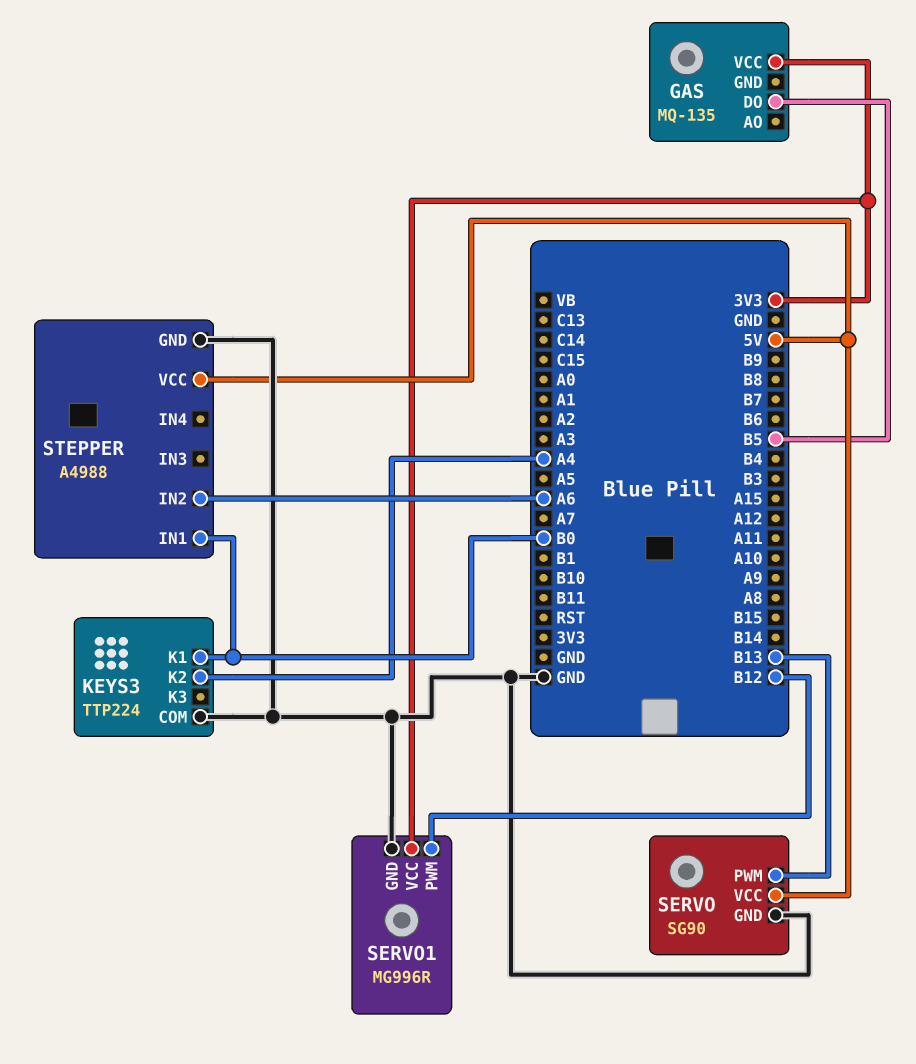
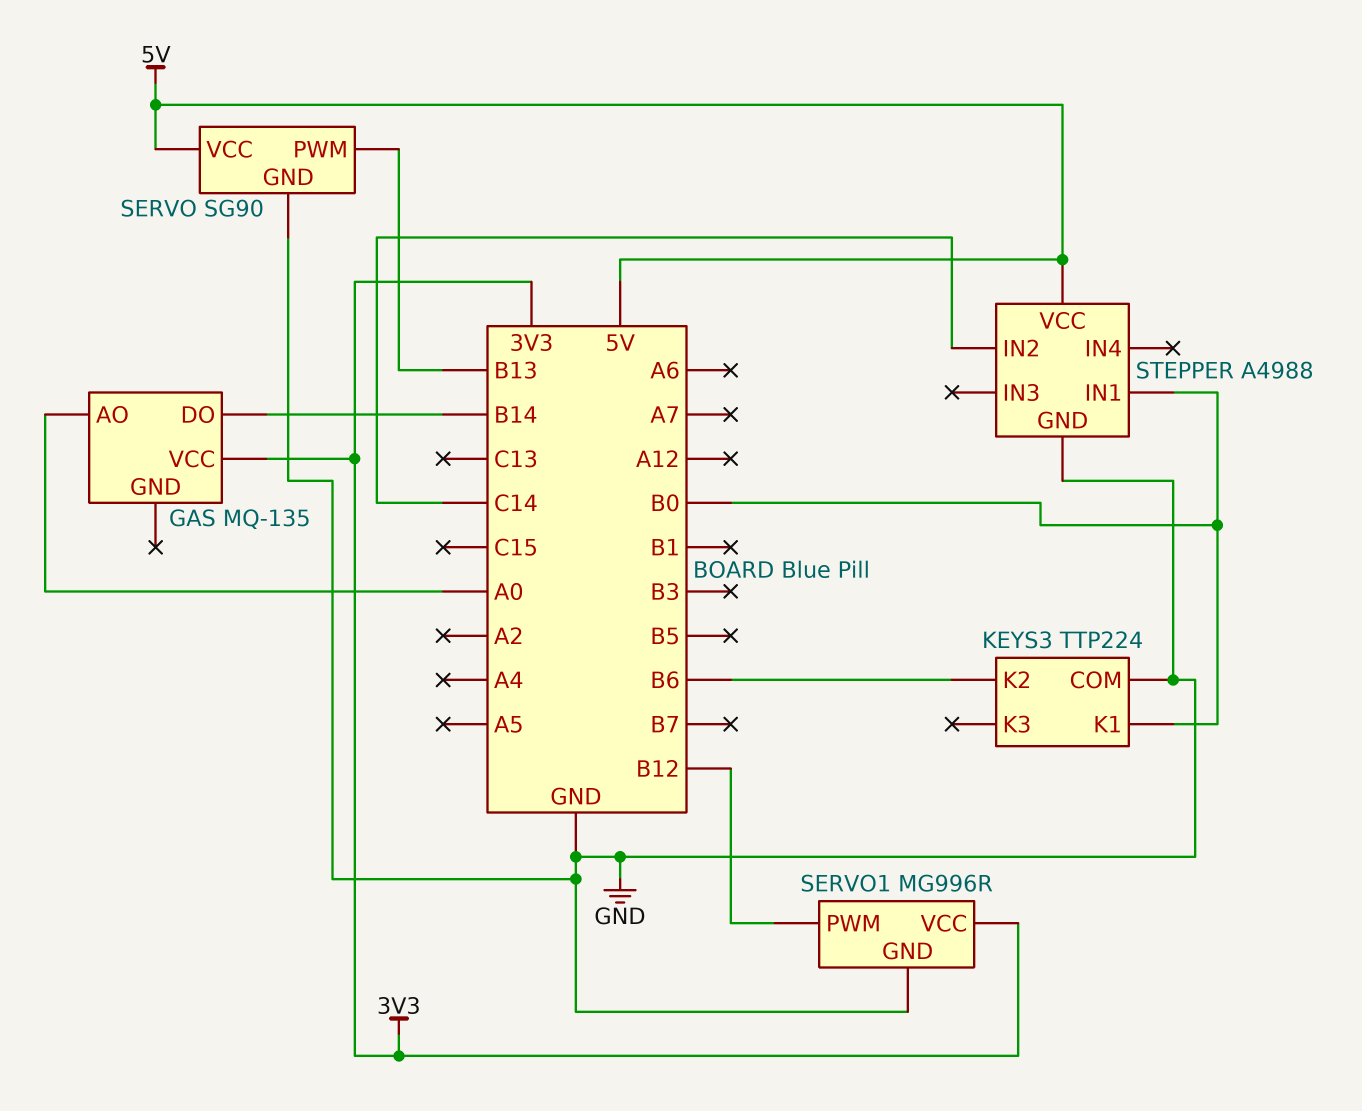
GAS pin AO: none -> A0
GAS pin DO: B5 -> B14
KEYS3 pin K2: A4 -> B6
STEPPER pin IN2: A6 -> C14

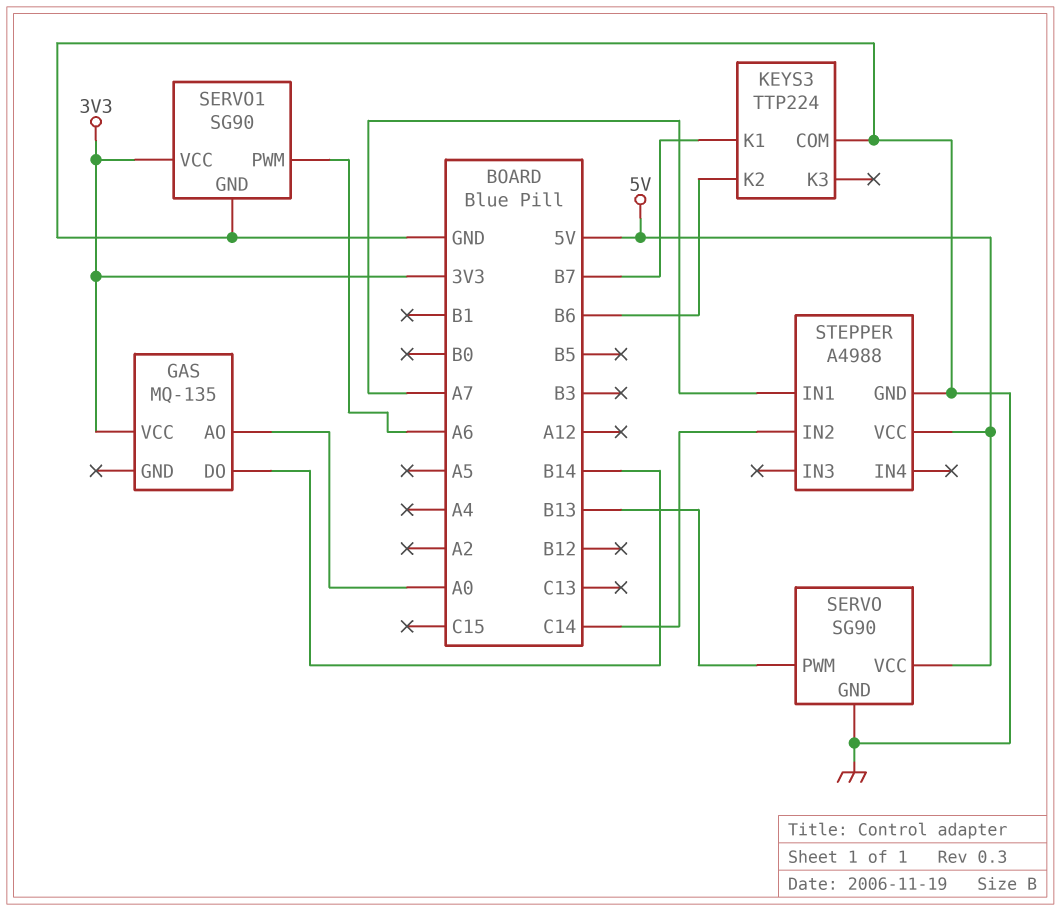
KEYS3 pin K1: B0 -> B7
SERVO1: MG996R -> SG90
SERVO1 pin PWM: B12 -> A6
STEPPER pin IN1: B0 -> A7

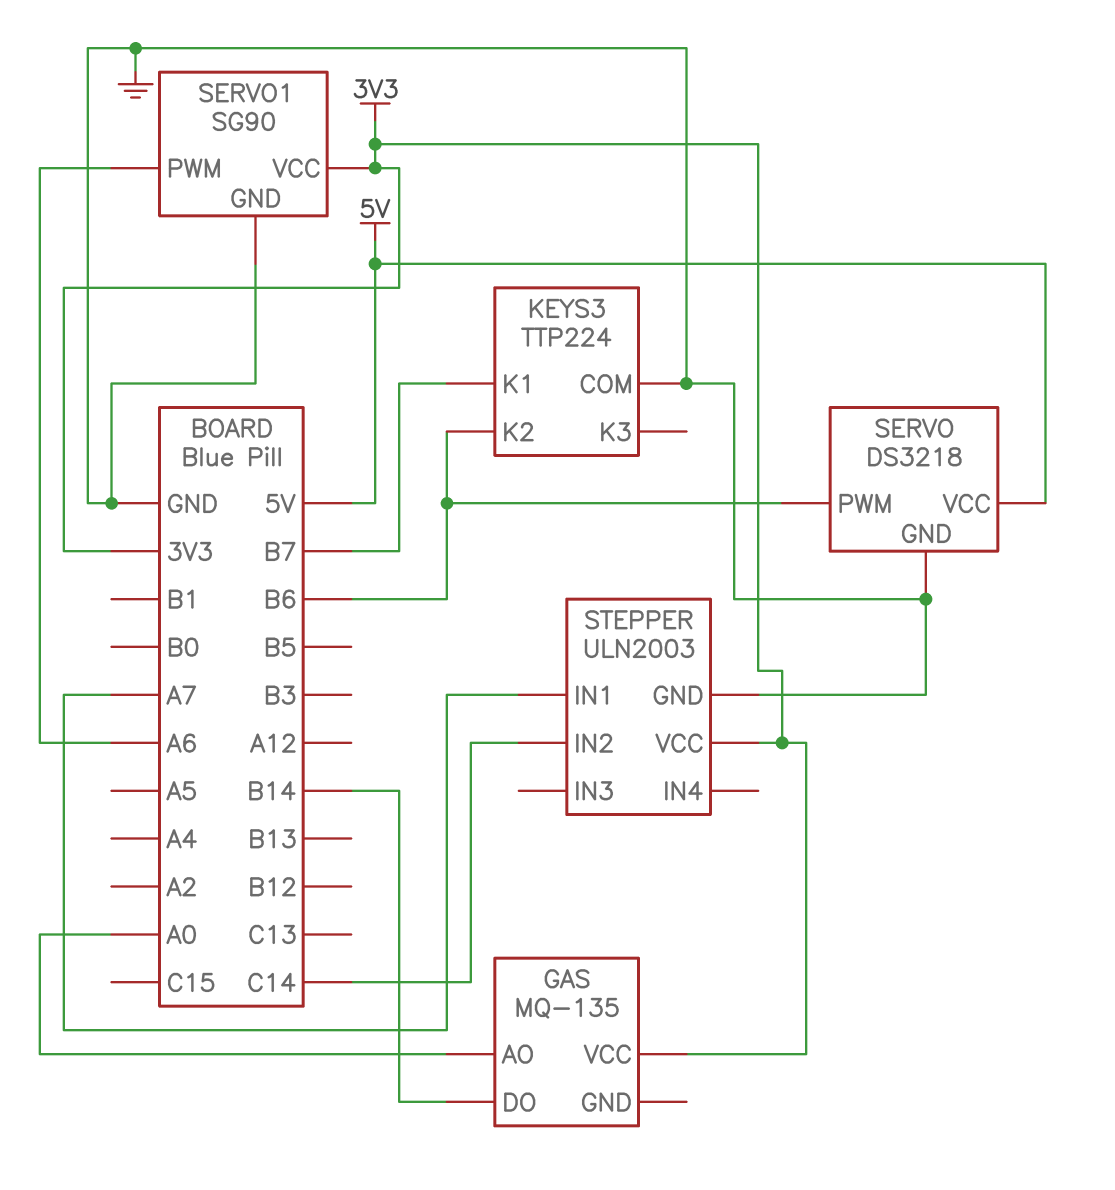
SERVO: SG90 -> DS3218
SERVO pin PWM: B13 -> B6
STEPPER: A4988 -> ULN2003
STEPPER pin VCC: 5V -> 3V3

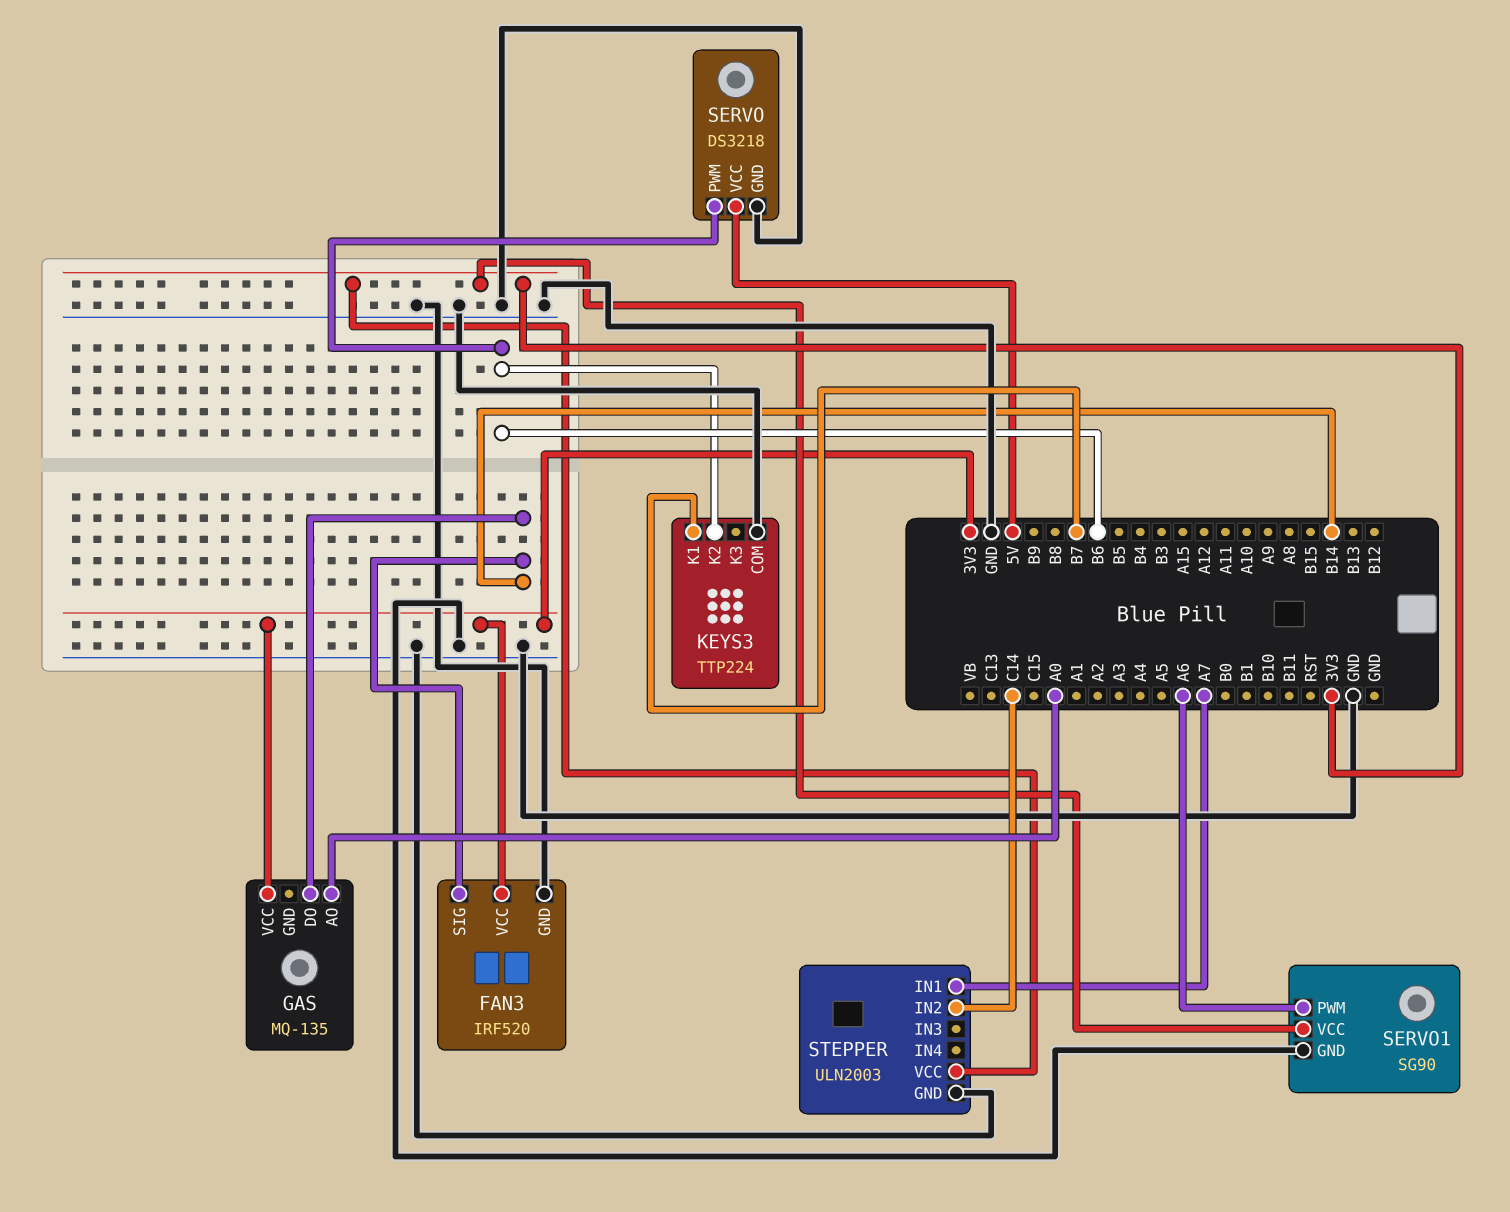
FAN3: none -> IRF520
FAN3 pin GND: none -> GND
FAN3 pin SIG: none -> B14
FAN3 pin VCC: none -> 3V3

